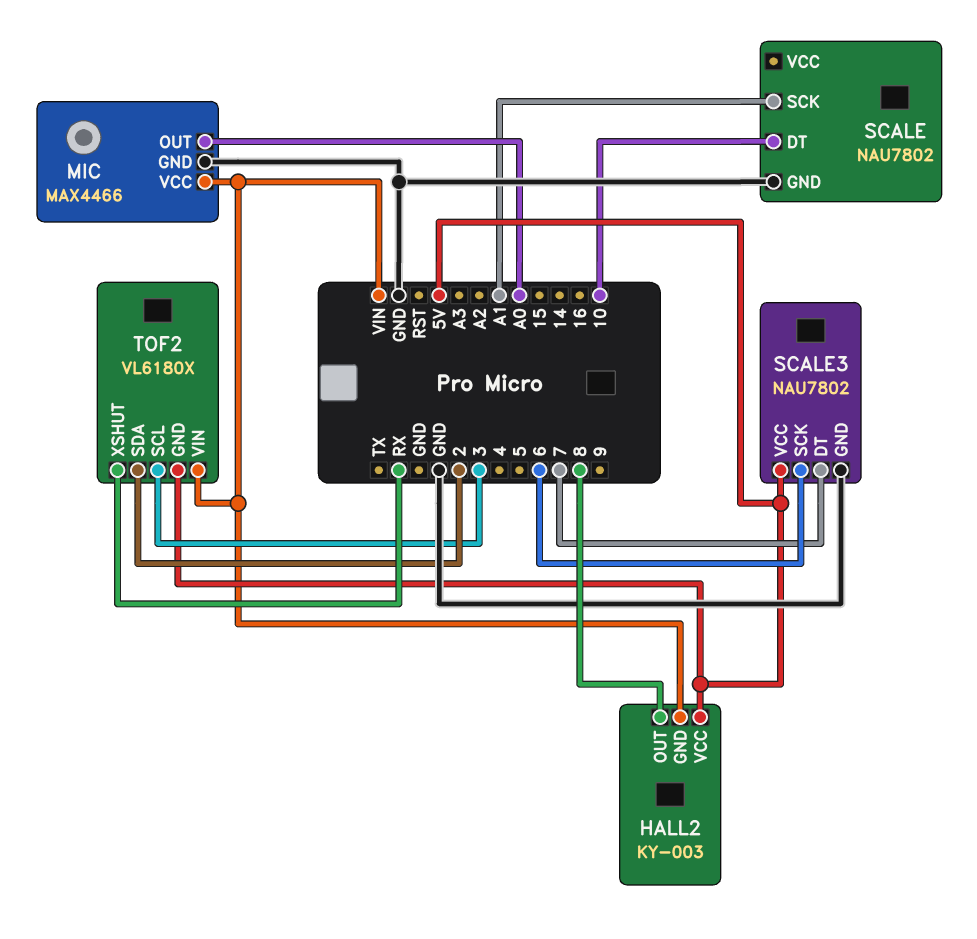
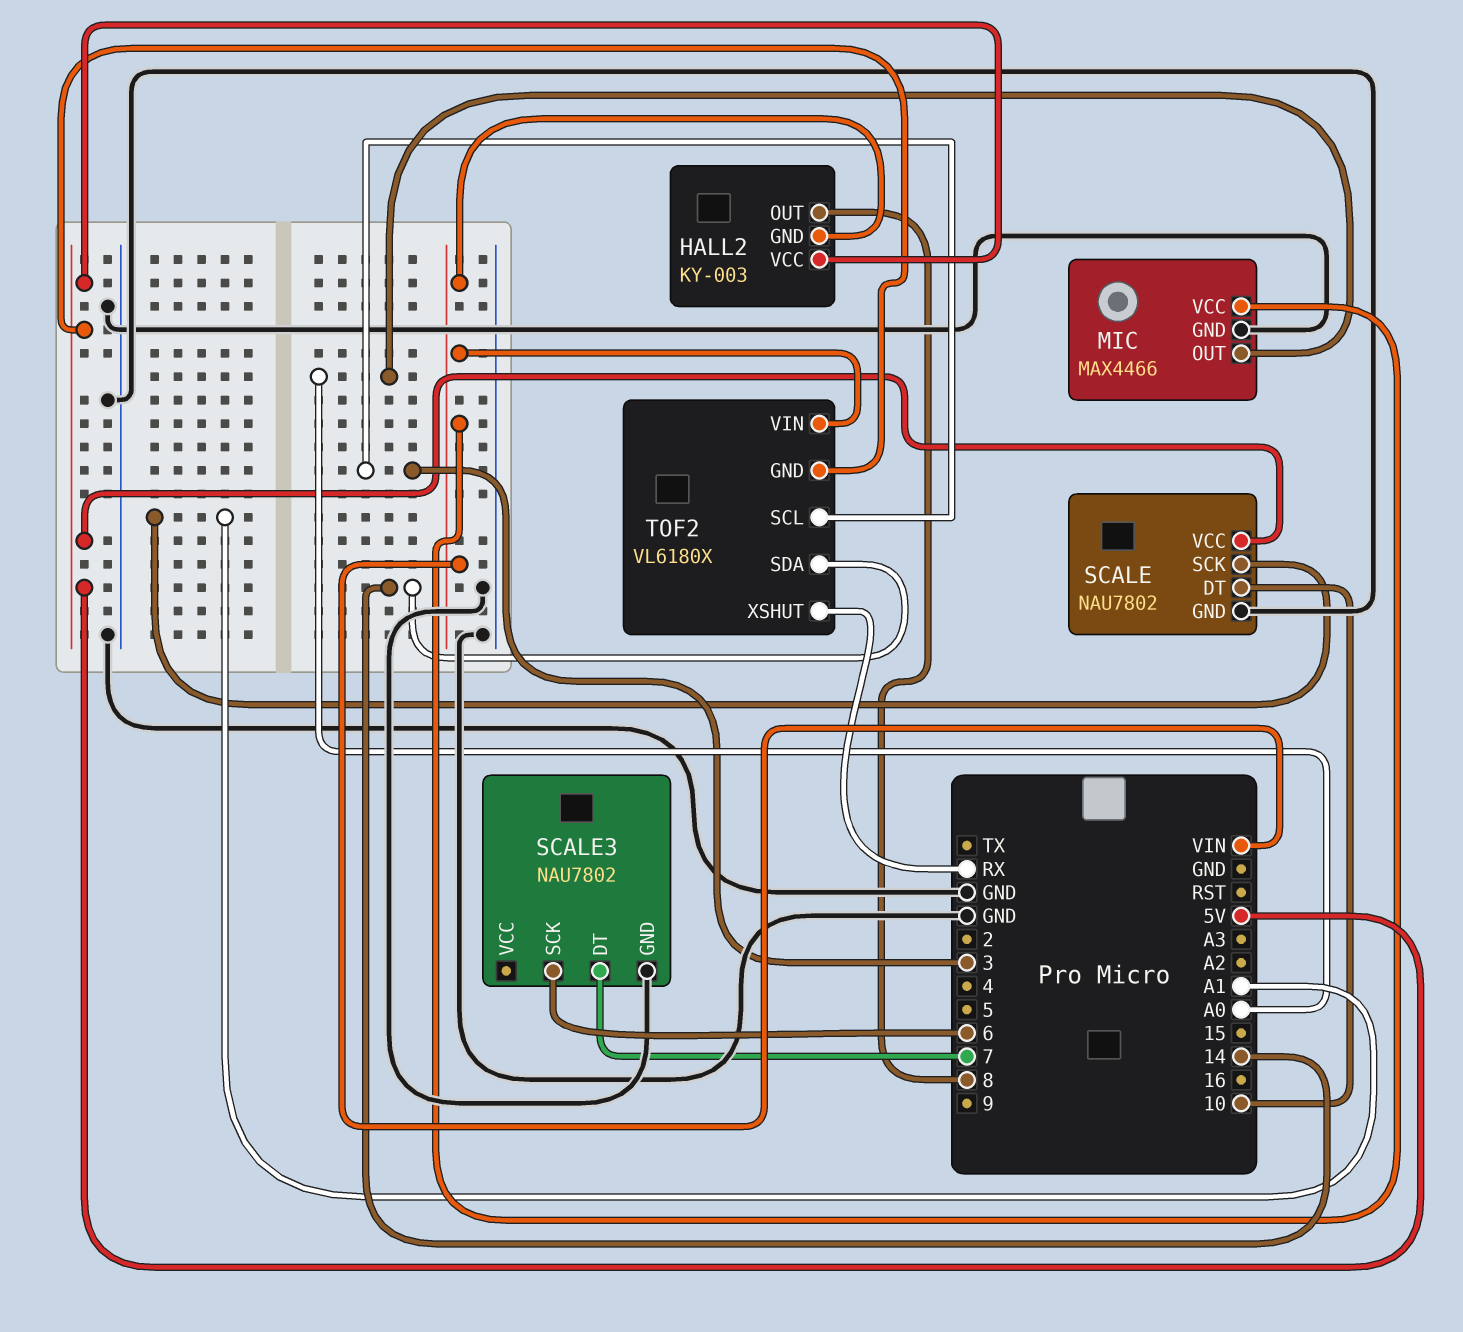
SCALE pin VCC: none -> 5V
SCALE3 pin VCC: 5V -> none
TOF2 pin SDA: 2 -> 14

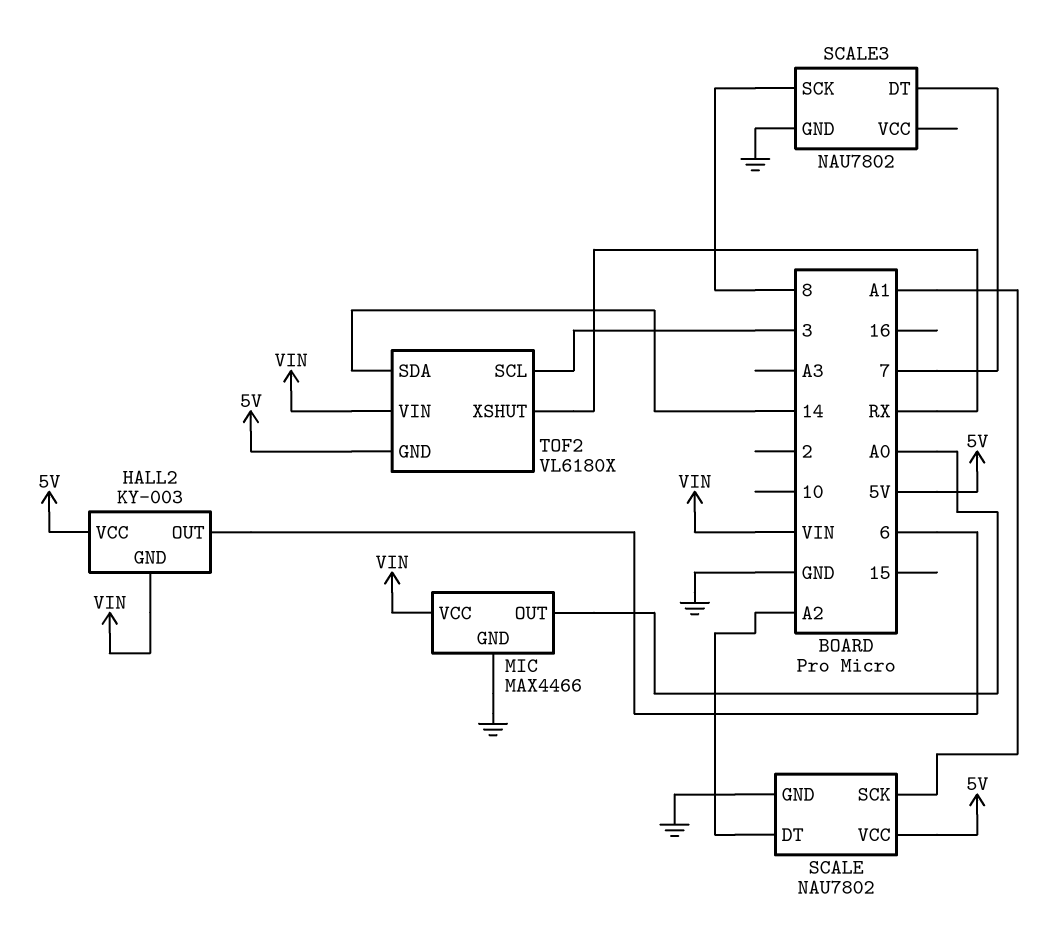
HALL2 pin OUT: 8 -> 6
SCALE pin DT: 10 -> A2
SCALE3 pin SCK: 6 -> 8

